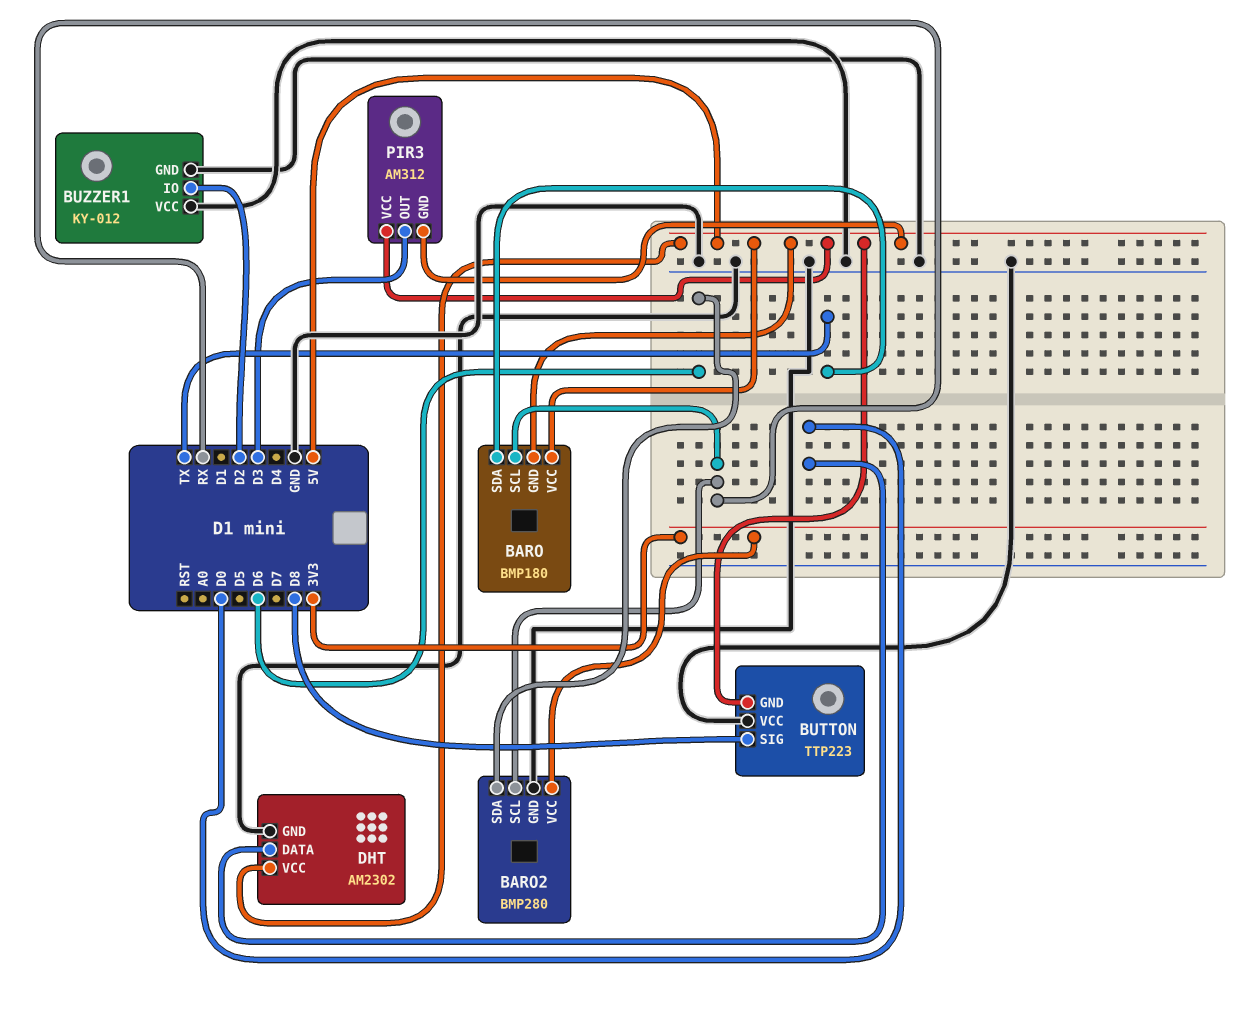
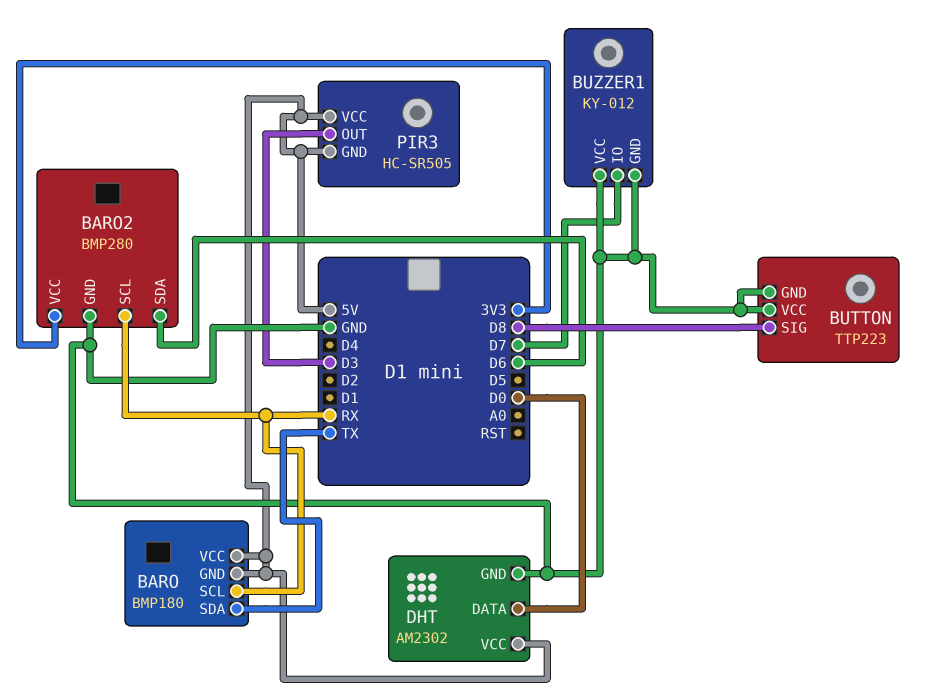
BUTTON pin GND: 5V -> GND
BUZZER1 pin IO: D2 -> D7
PIR3: AM312 -> HC-SR505

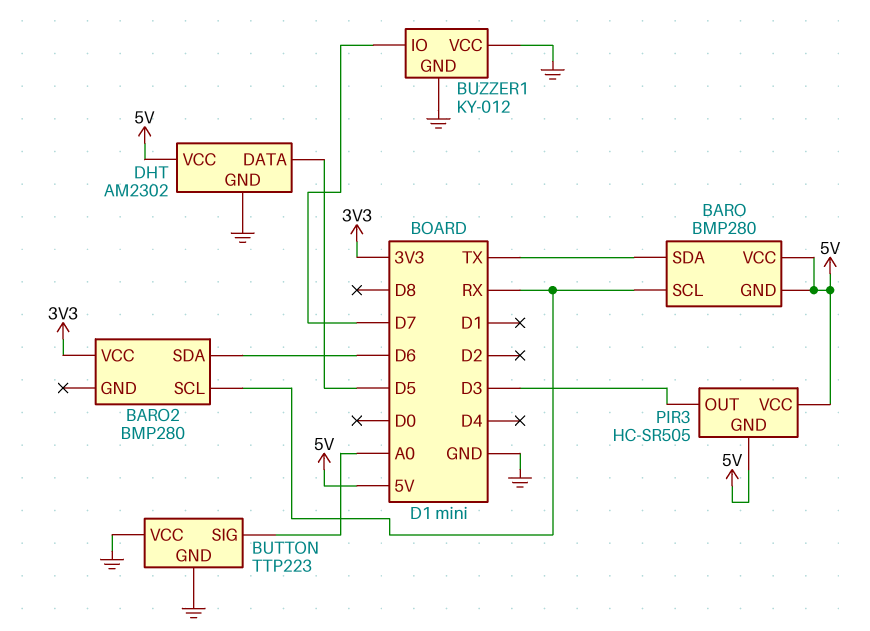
BARO: BMP180 -> BMP280
BARO2 pin GND: GND -> none
BUTTON pin SIG: D8 -> A0
DHT pin DATA: D0 -> D5

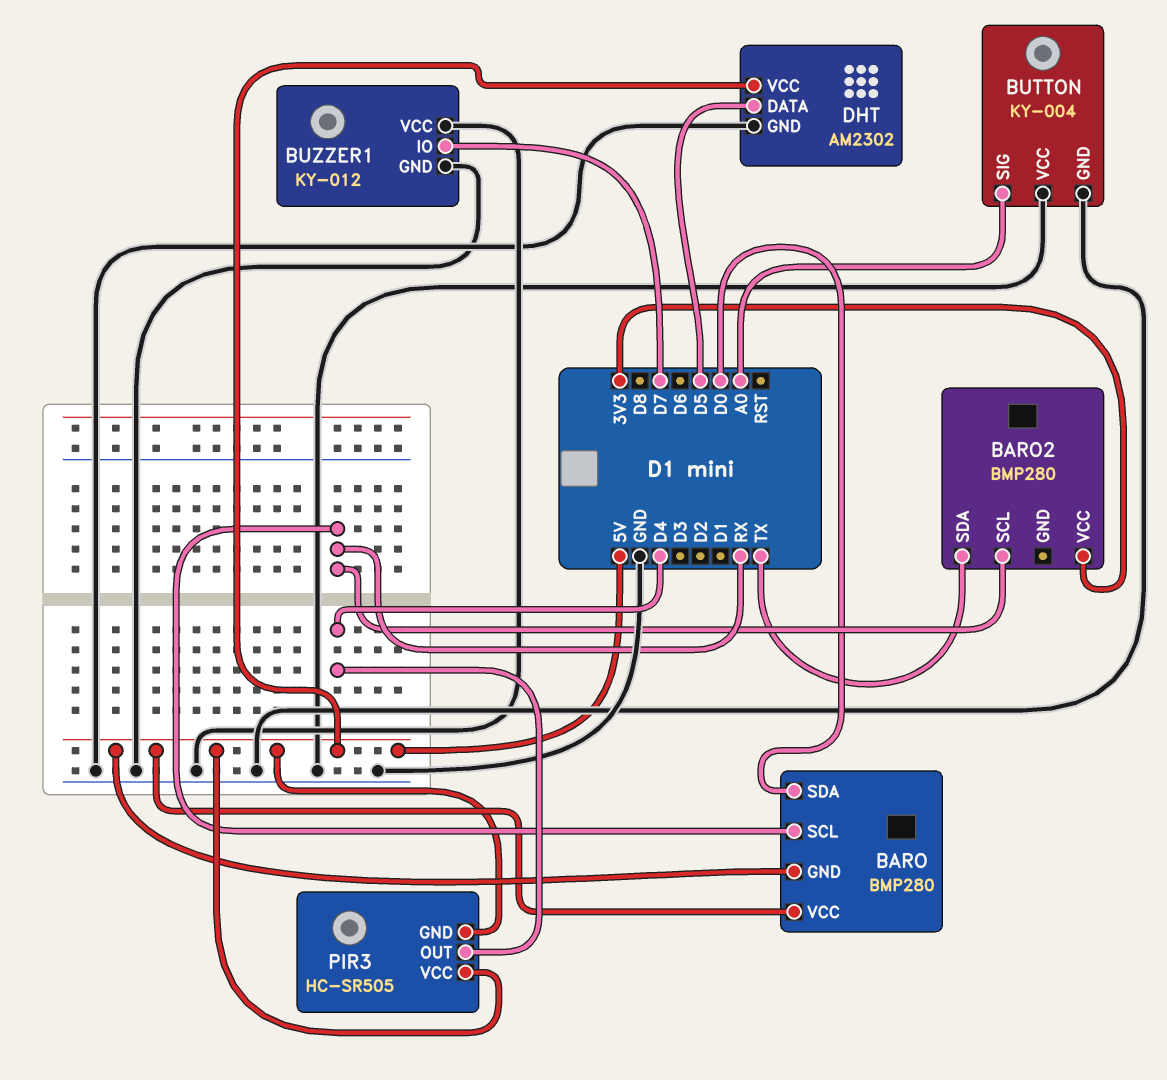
BARO pin SDA: TX -> D0
BARO2 pin SDA: D6 -> TX
BUTTON: TTP223 -> KY-004
PIR3 pin OUT: D3 -> D4

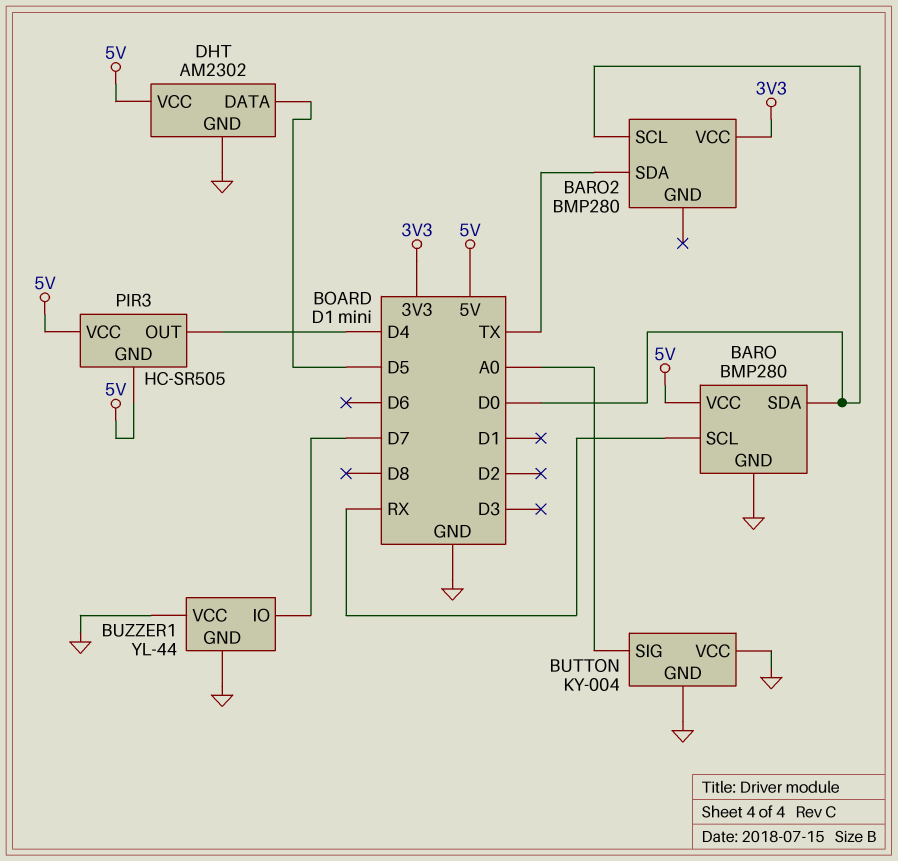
BARO pin GND: 5V -> GND
BARO2 pin SCL: RX -> D0
BUZZER1: KY-012 -> YL-44

